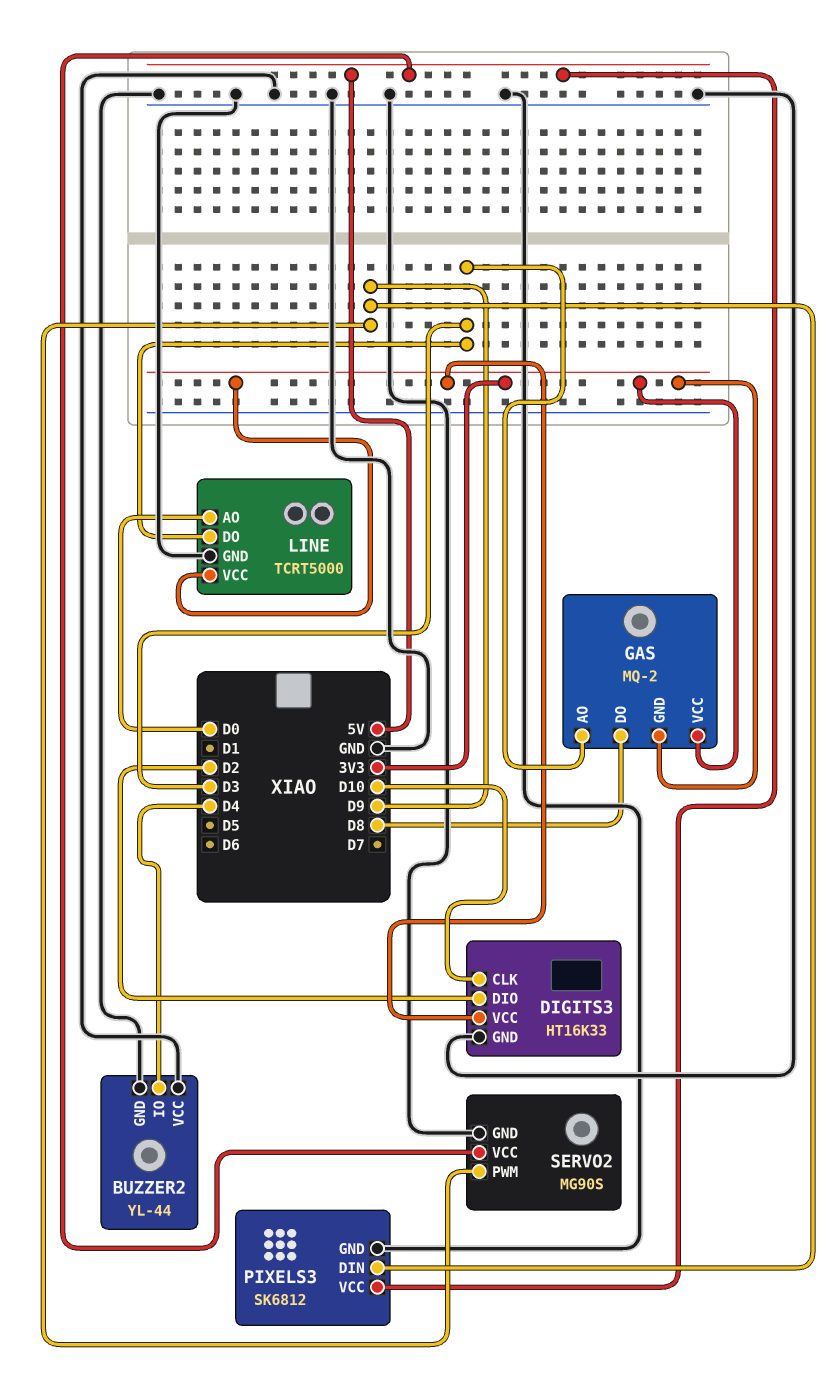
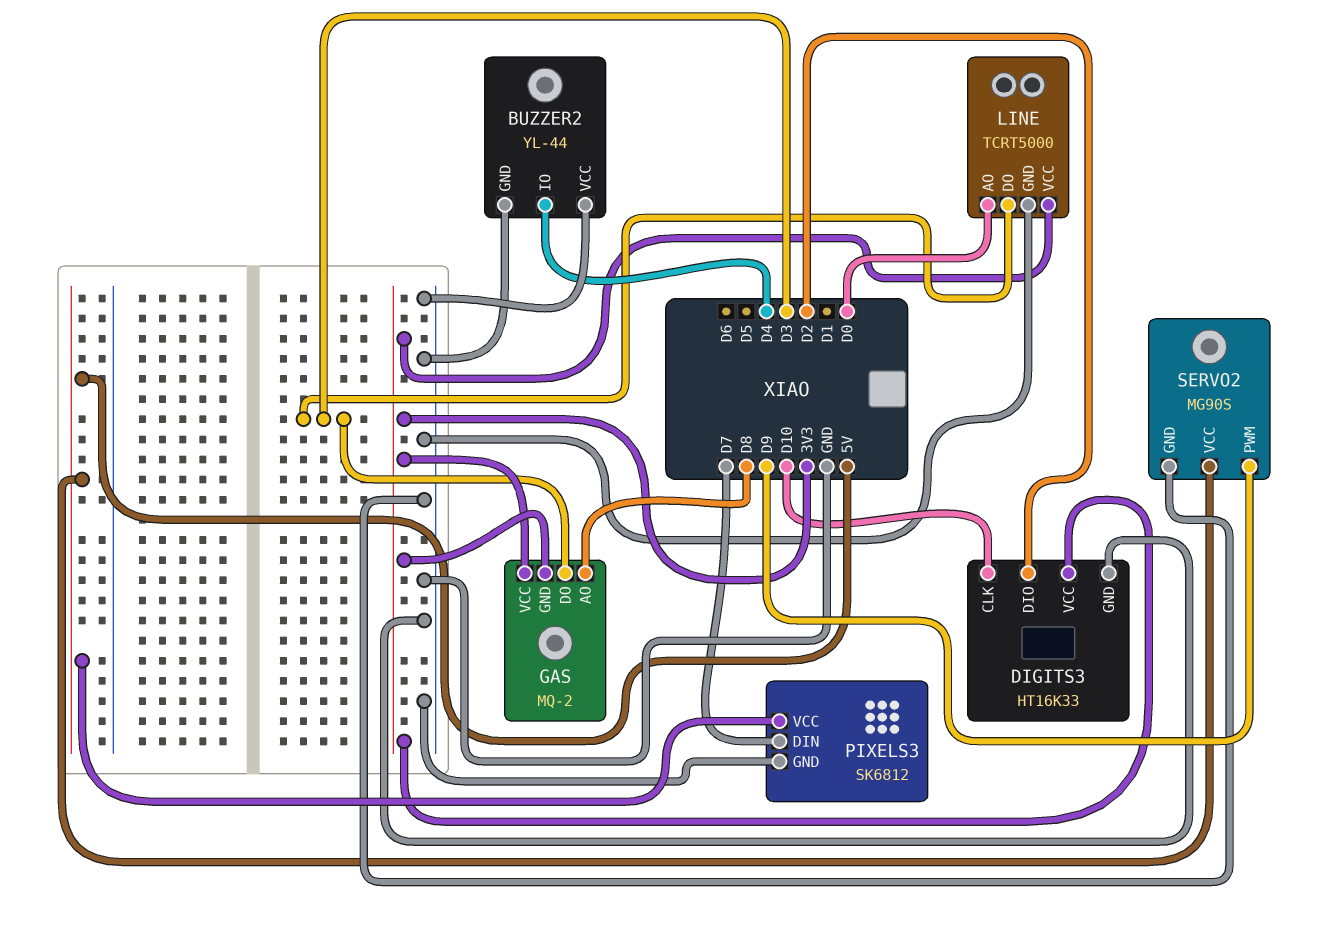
GAS pin AO: D3 -> D8
GAS pin DO: D8 -> D3
PIXELS3 pin DIN: D9 -> D7

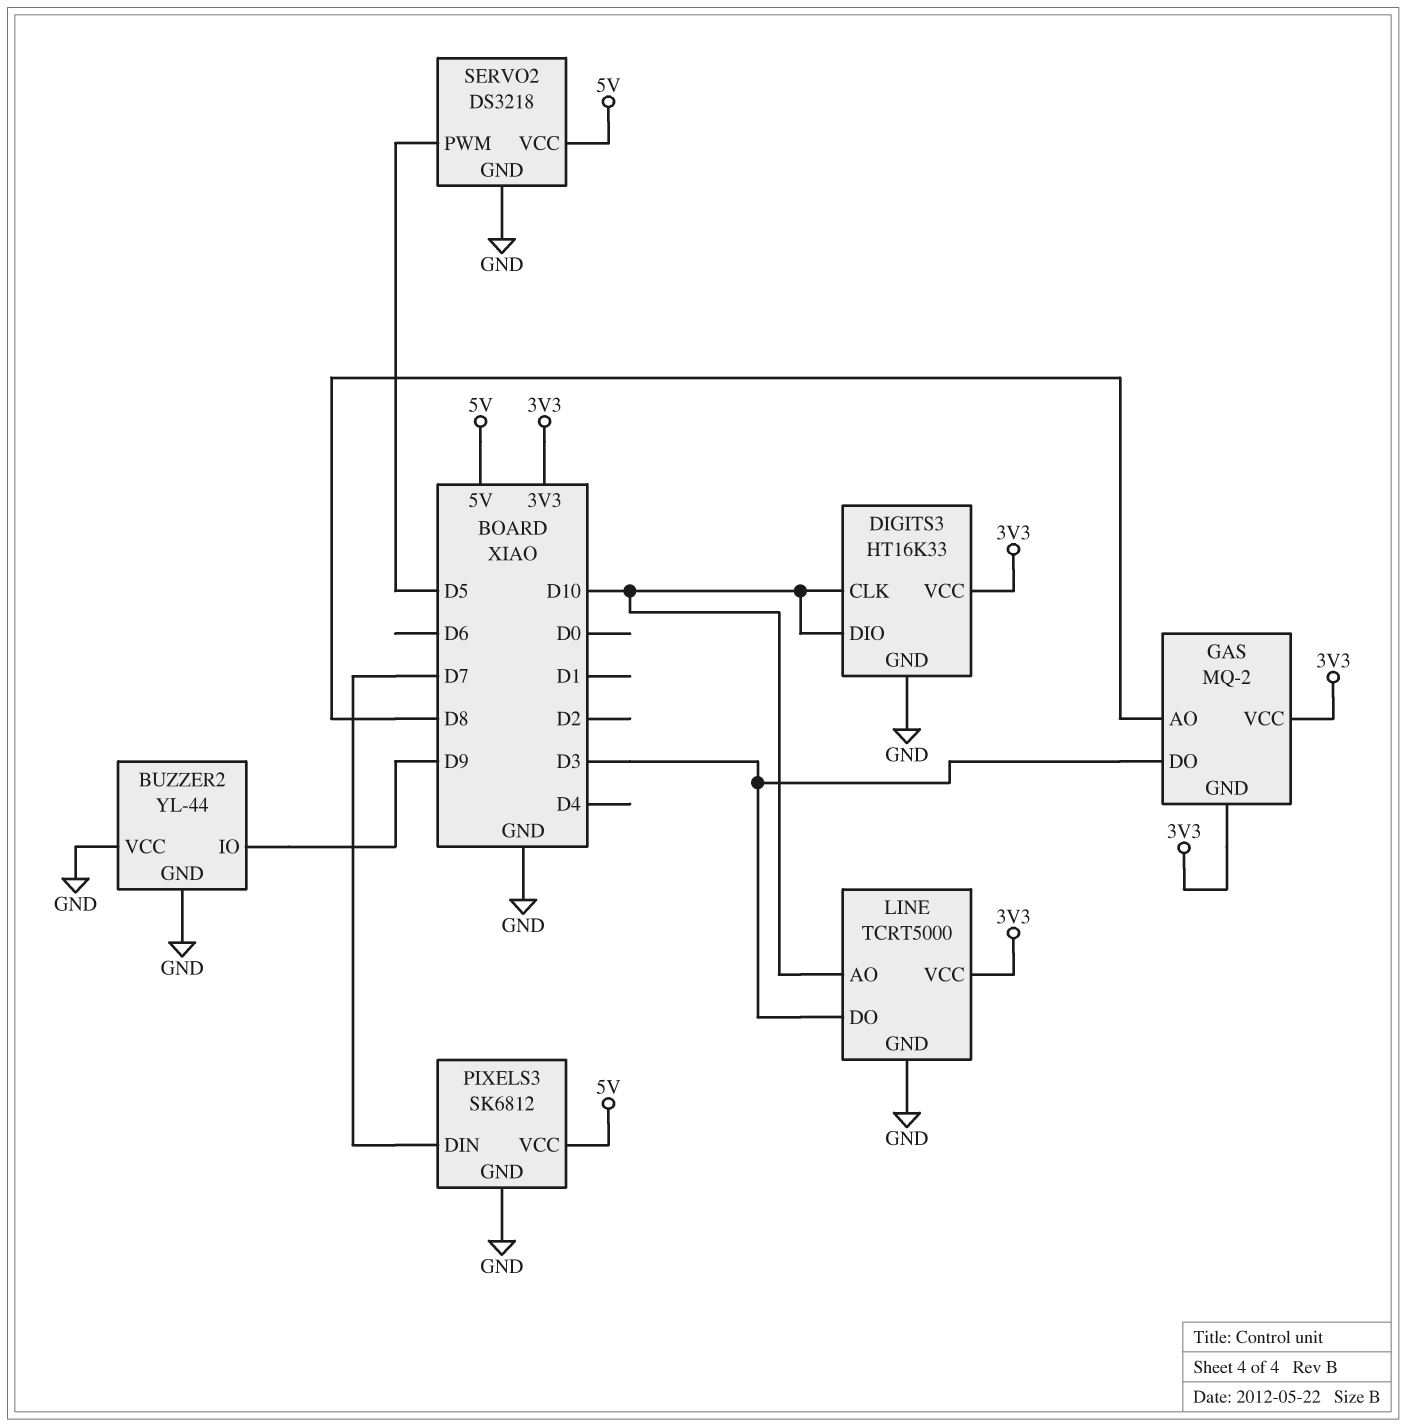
BUZZER2 pin IO: D4 -> D9
DIGITS3 pin DIO: D2 -> D10
LINE pin AO: D0 -> D10
SERVO2: MG90S -> DS3218
SERVO2 pin PWM: D9 -> D5

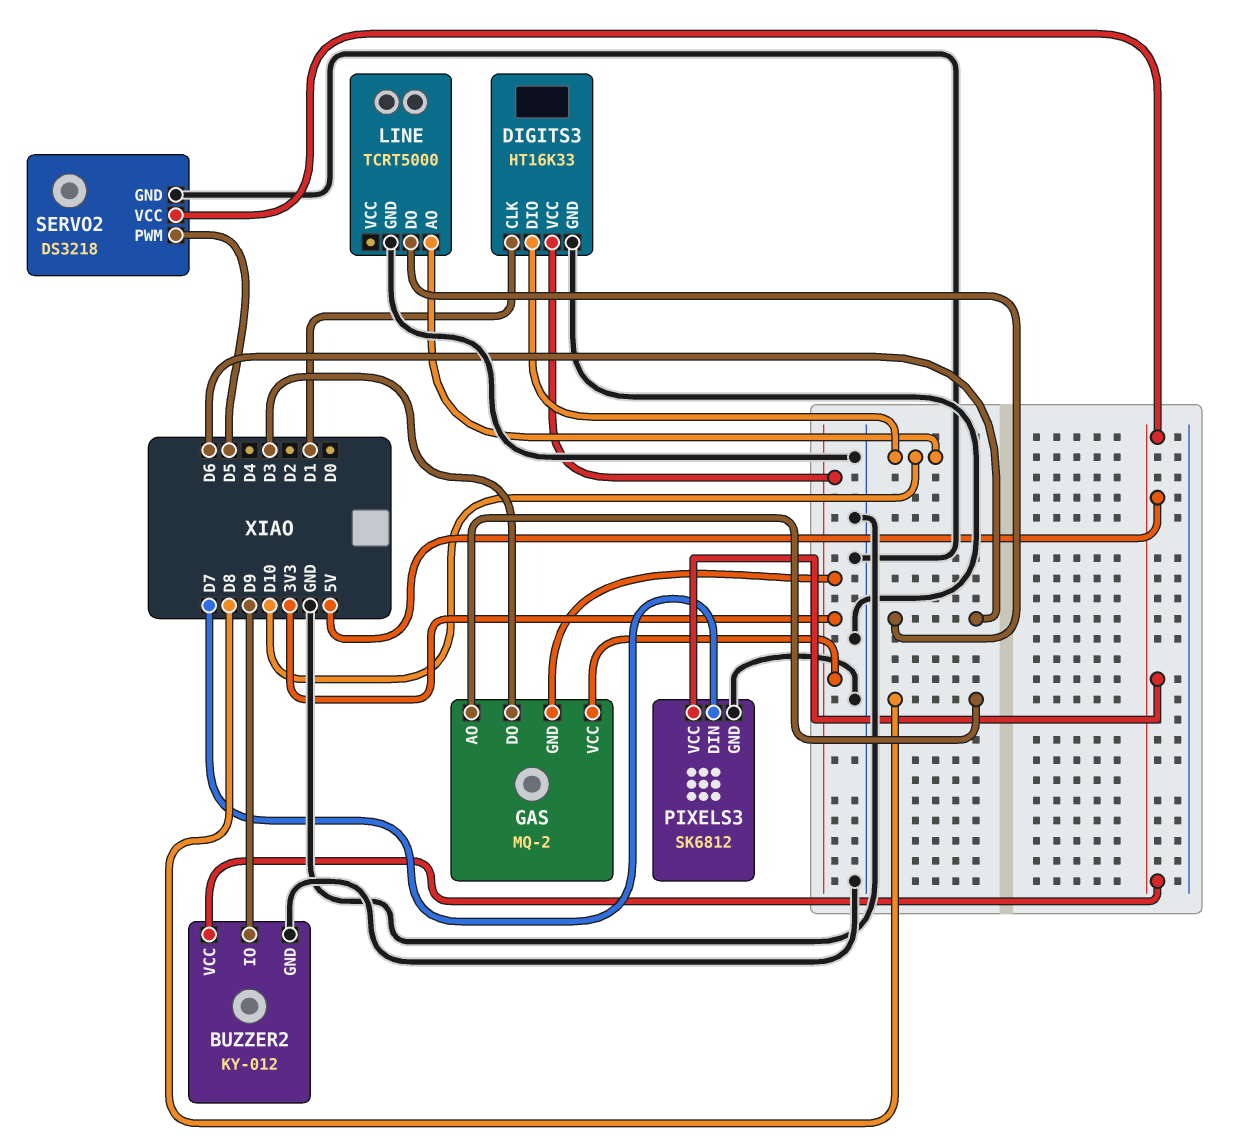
BUZZER2: YL-44 -> KY-012
BUZZER2 pin VCC: GND -> 5V
DIGITS3 pin CLK: D10 -> D1
LINE pin DO: D3 -> D6
LINE pin VCC: 3V3 -> none

